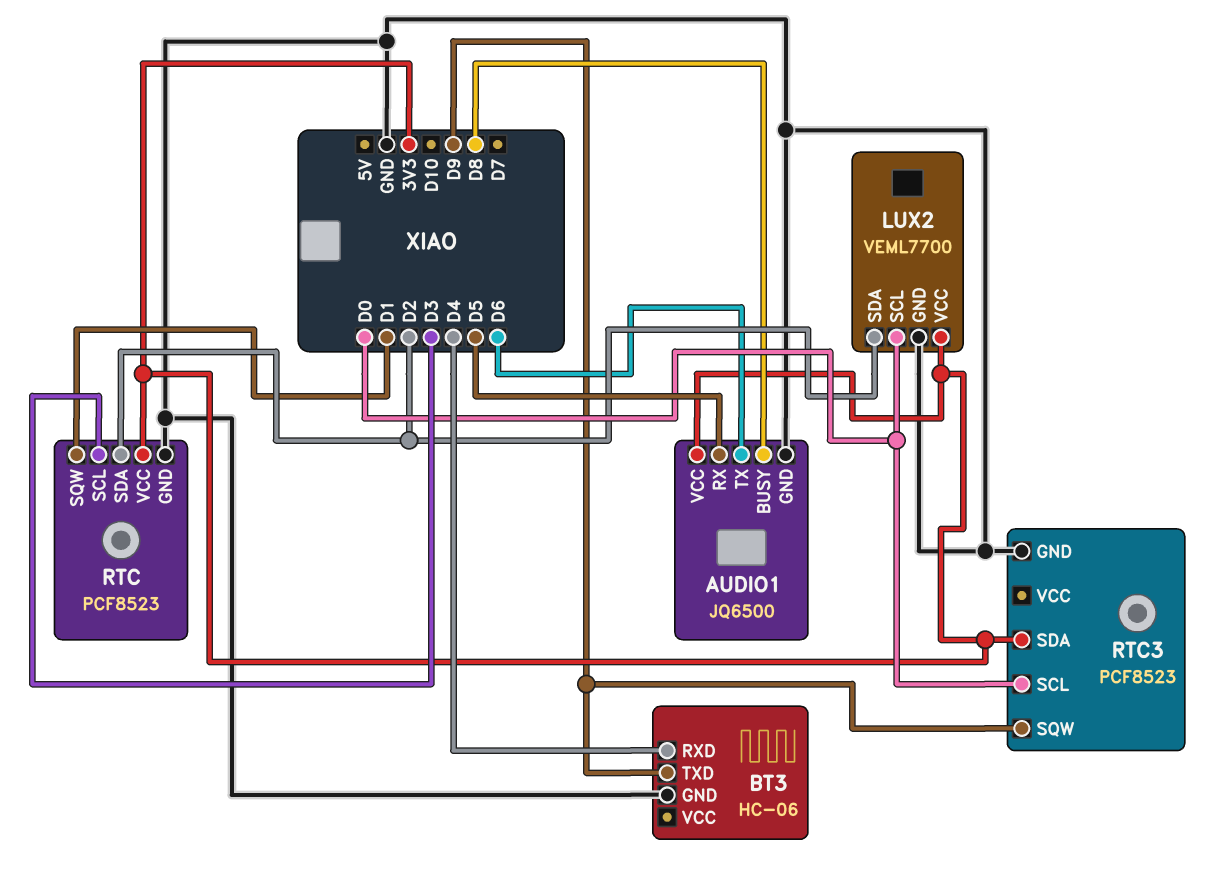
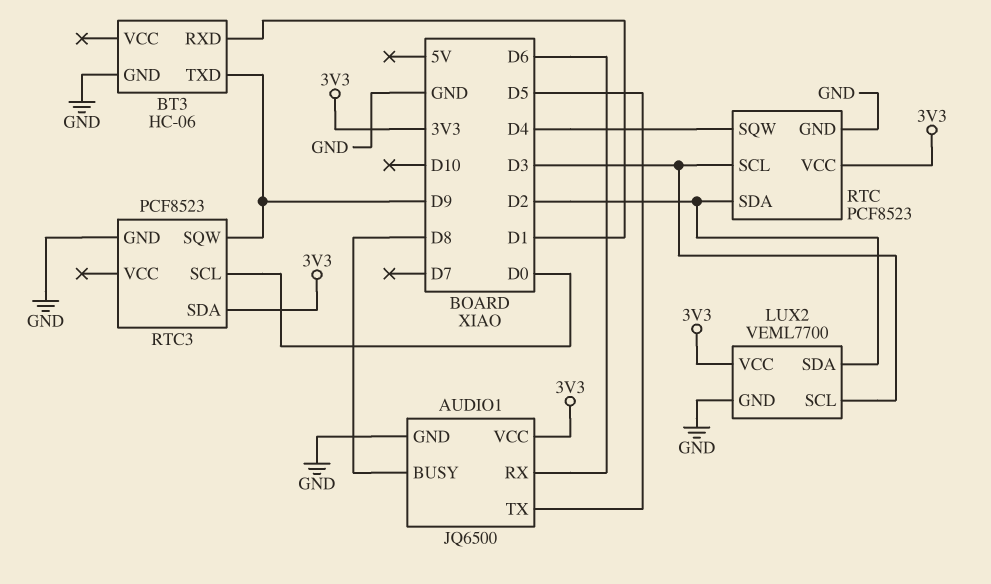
AUDIO1 pin RX: D5 -> D6
AUDIO1 pin TX: D6 -> D5
BT3 pin RXD: D4 -> D1
LUX2 pin SCL: D0 -> D3
RTC pin SQW: D1 -> D4

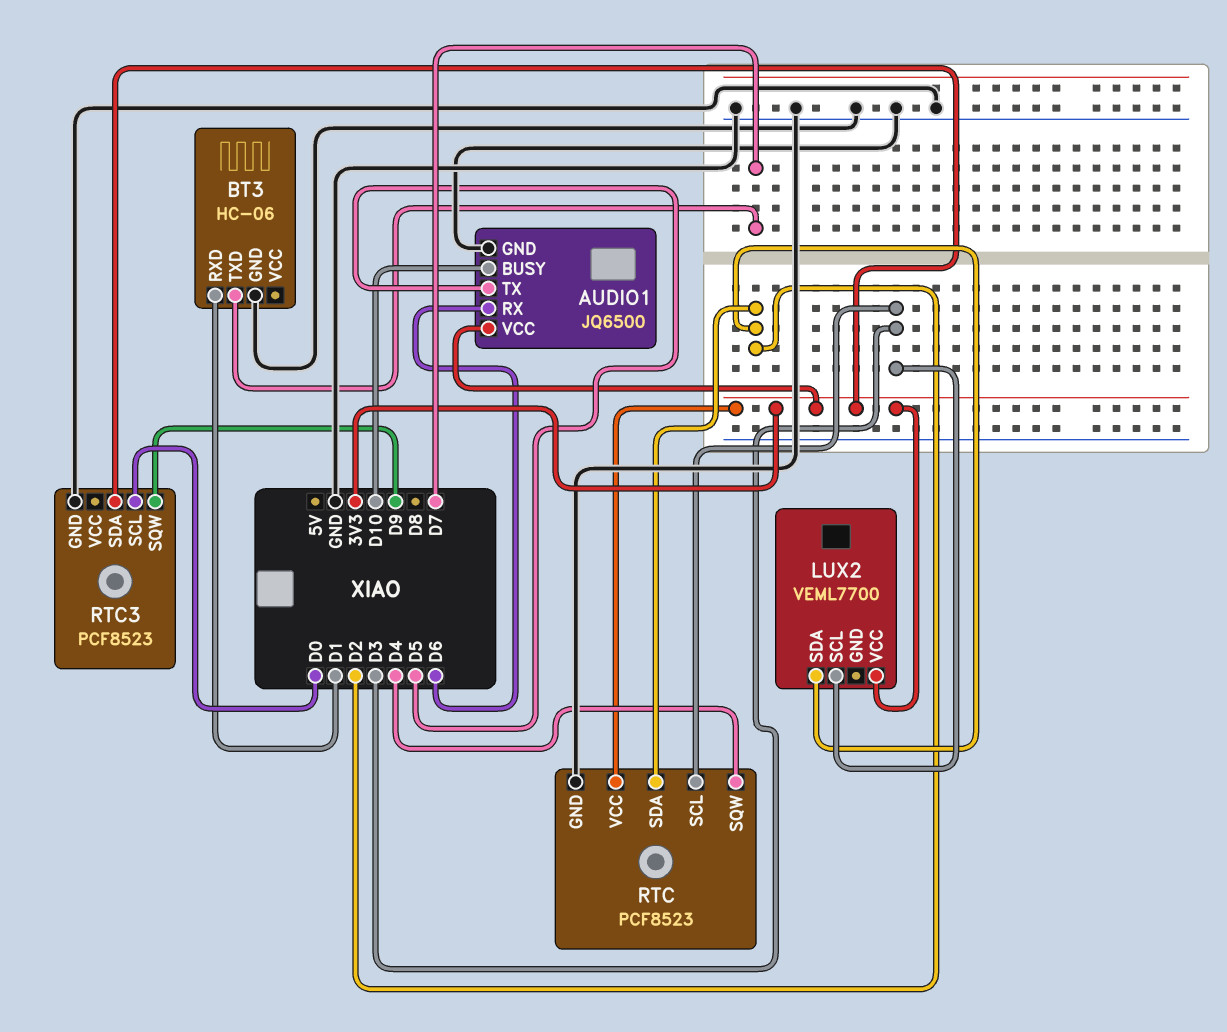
AUDIO1 pin BUSY: D8 -> D10
BT3 pin TXD: D9 -> D7
LUX2 pin GND: GND -> none

